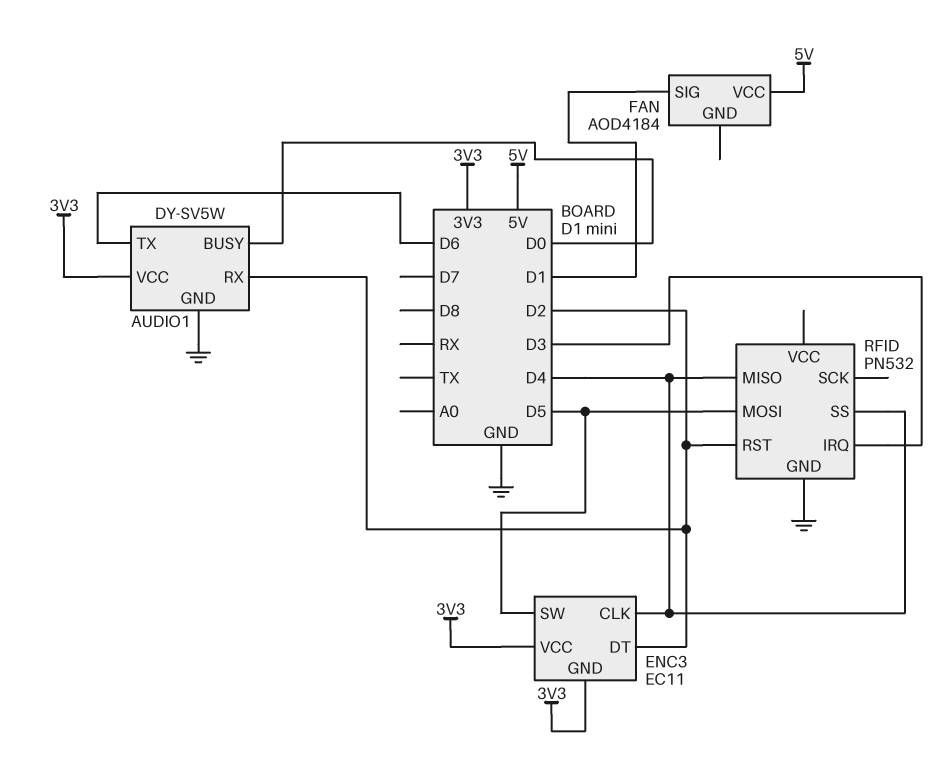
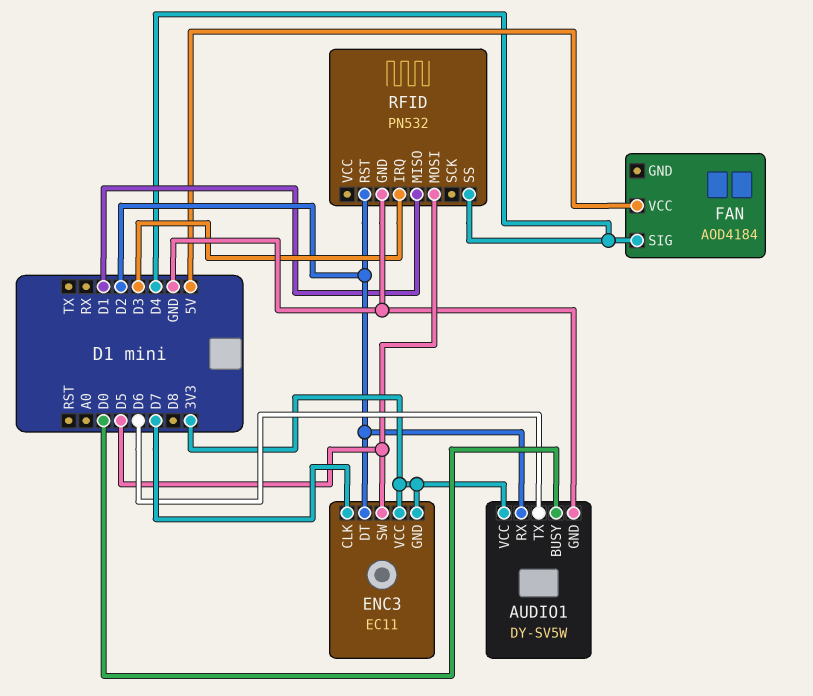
ENC3 pin CLK: D4 -> D7
FAN pin SIG: D1 -> D4
RFID pin MISO: D4 -> D1

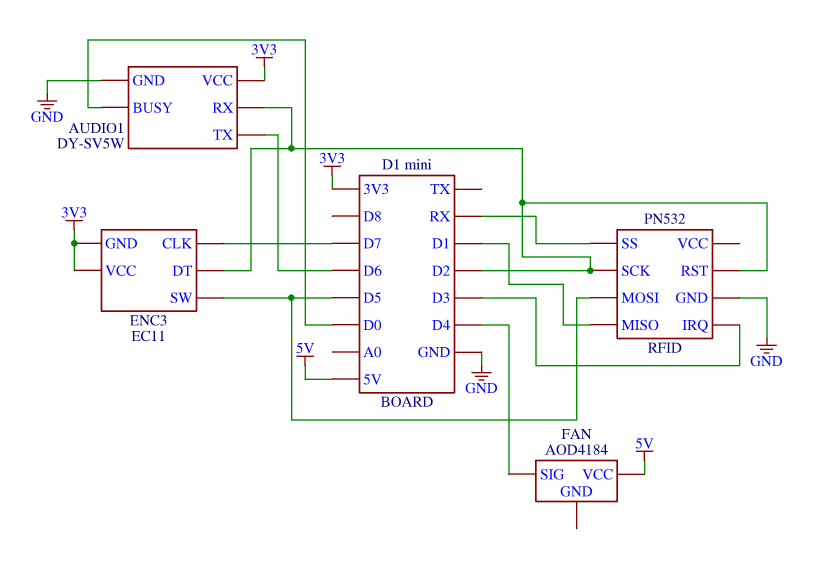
RFID pin SCK: none -> D2
RFID pin SS: D4 -> RX

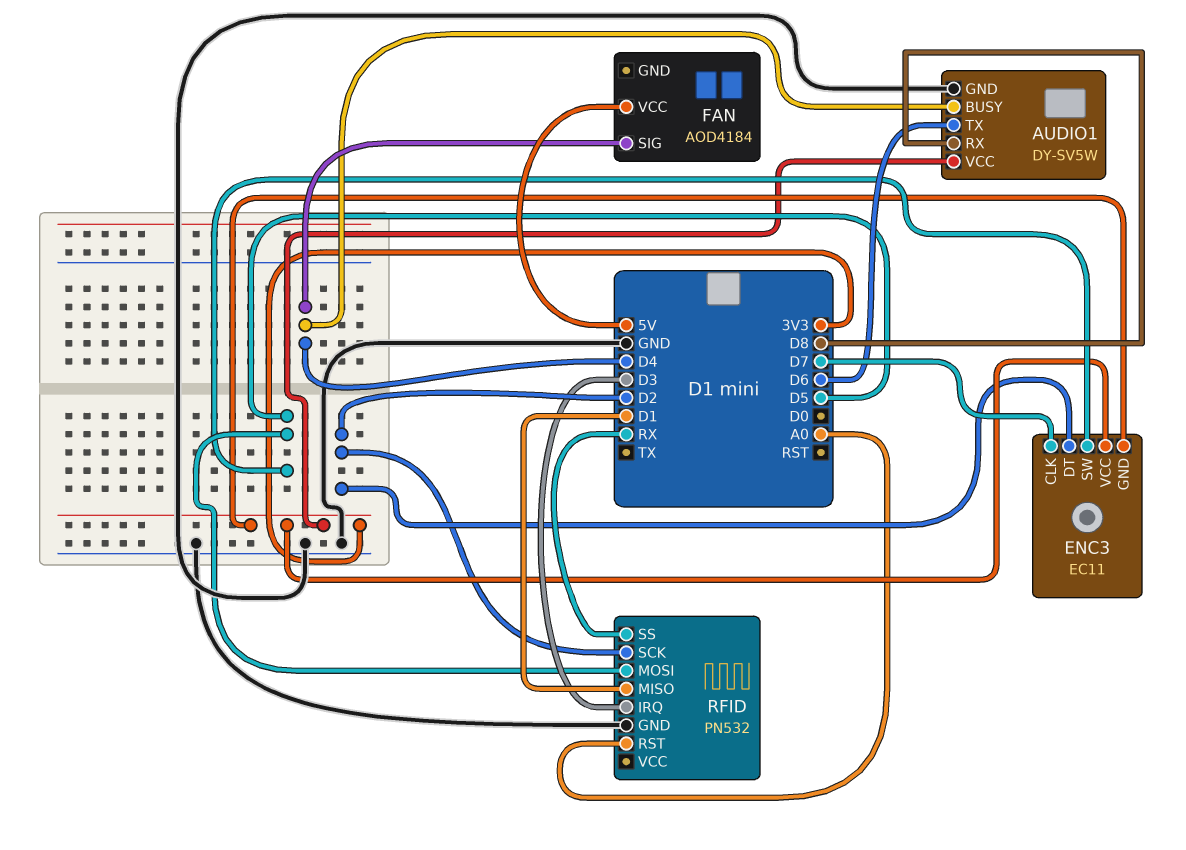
AUDIO1 pin BUSY: D0 -> D4
AUDIO1 pin RX: D2 -> D8
RFID pin RST: D2 -> A0

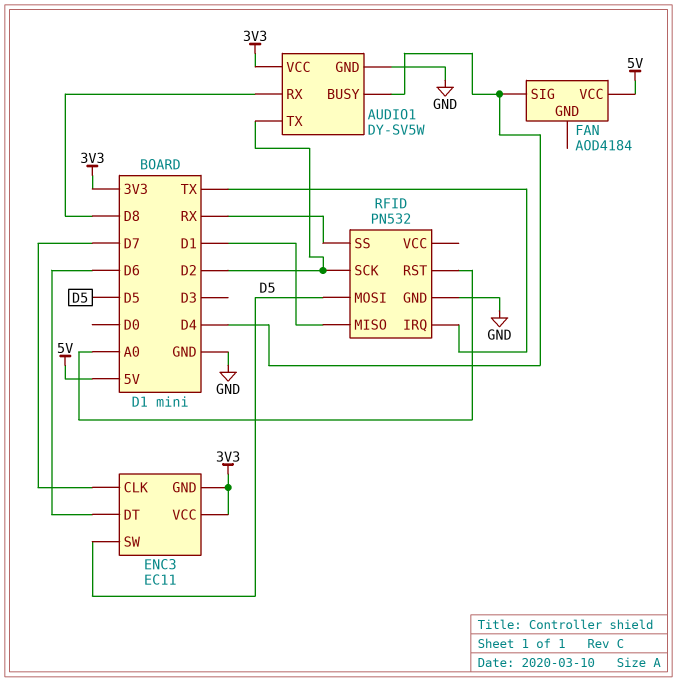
AUDIO1 pin TX: D6 -> D2
ENC3 pin DT: D2 -> D6
RFID pin IRQ: D3 -> TX

